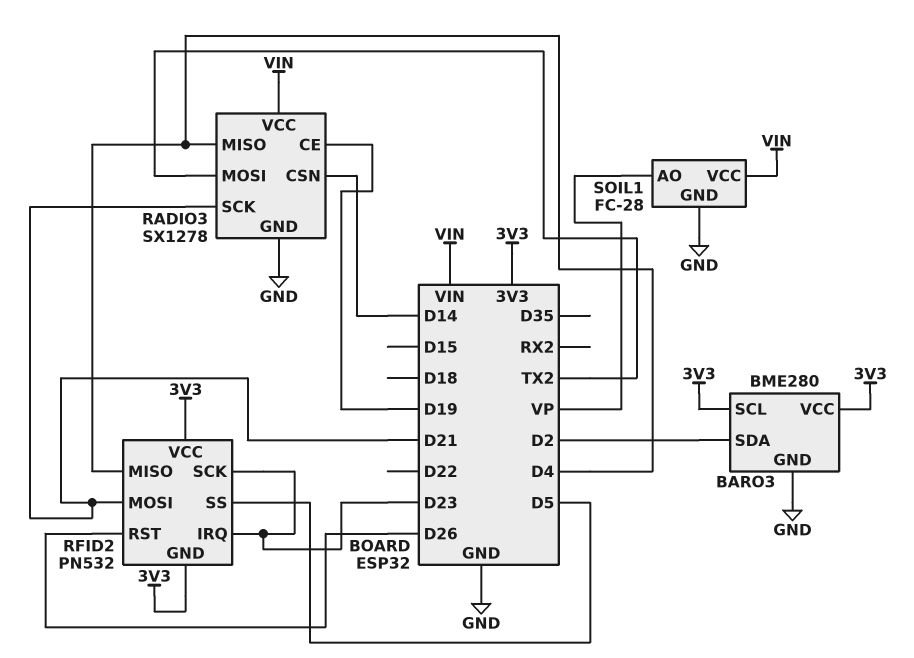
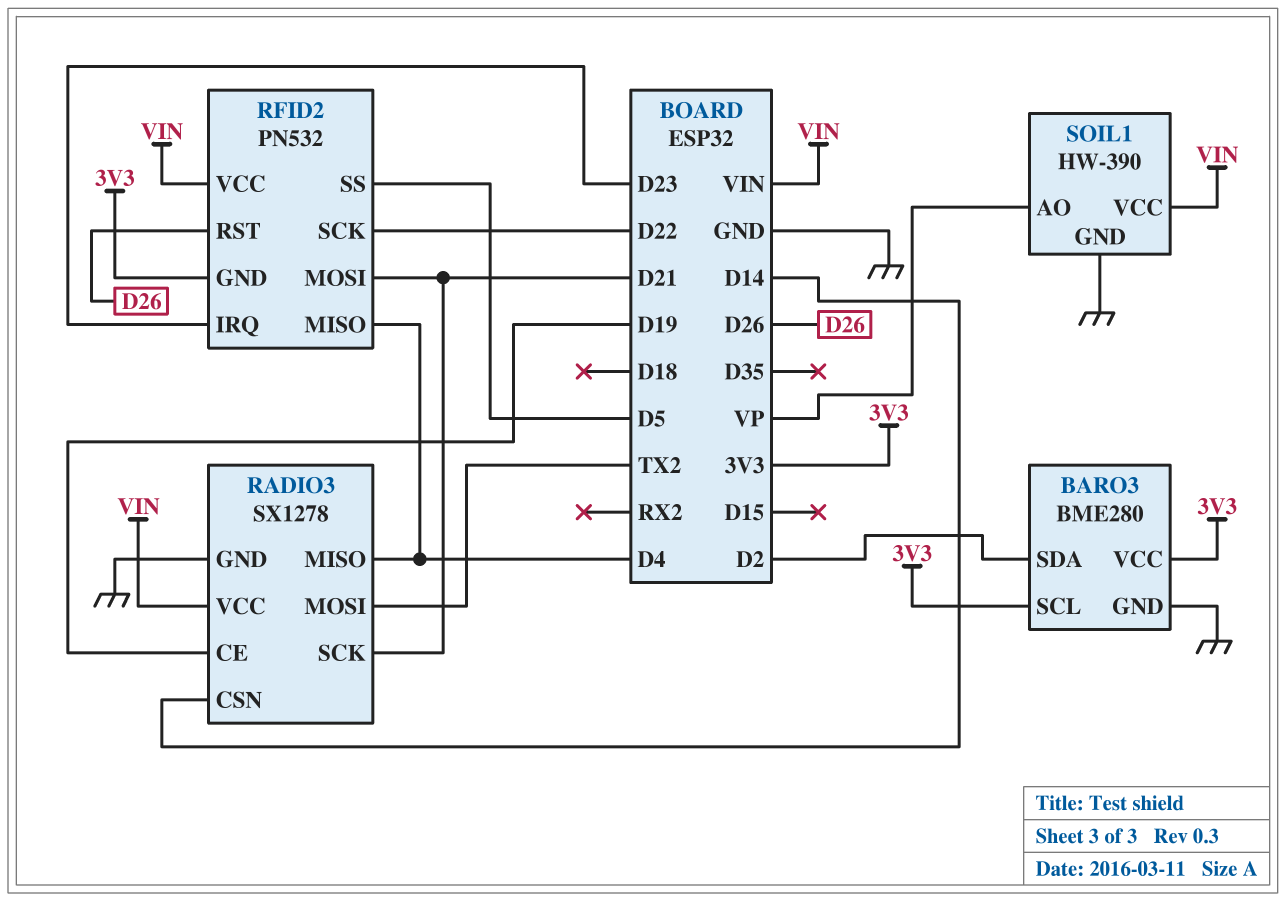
RFID2 pin SCK: D23 -> D22
RFID2 pin VCC: 3V3 -> VIN
SOIL1: FC-28 -> HW-390

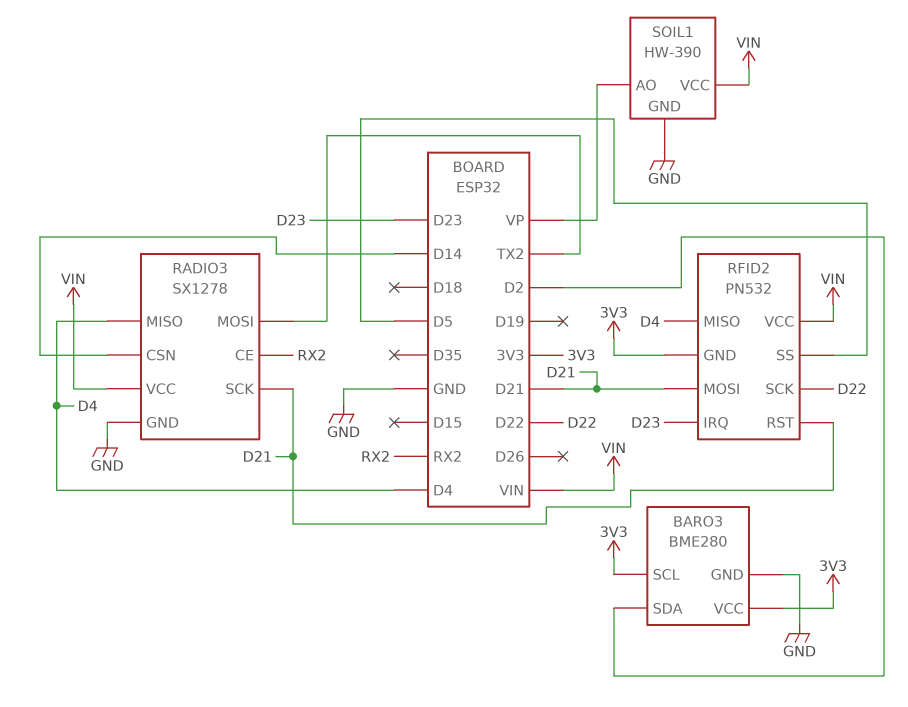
RADIO3 pin CE: D19 -> RX2
RFID2 pin RST: D26 -> D21

